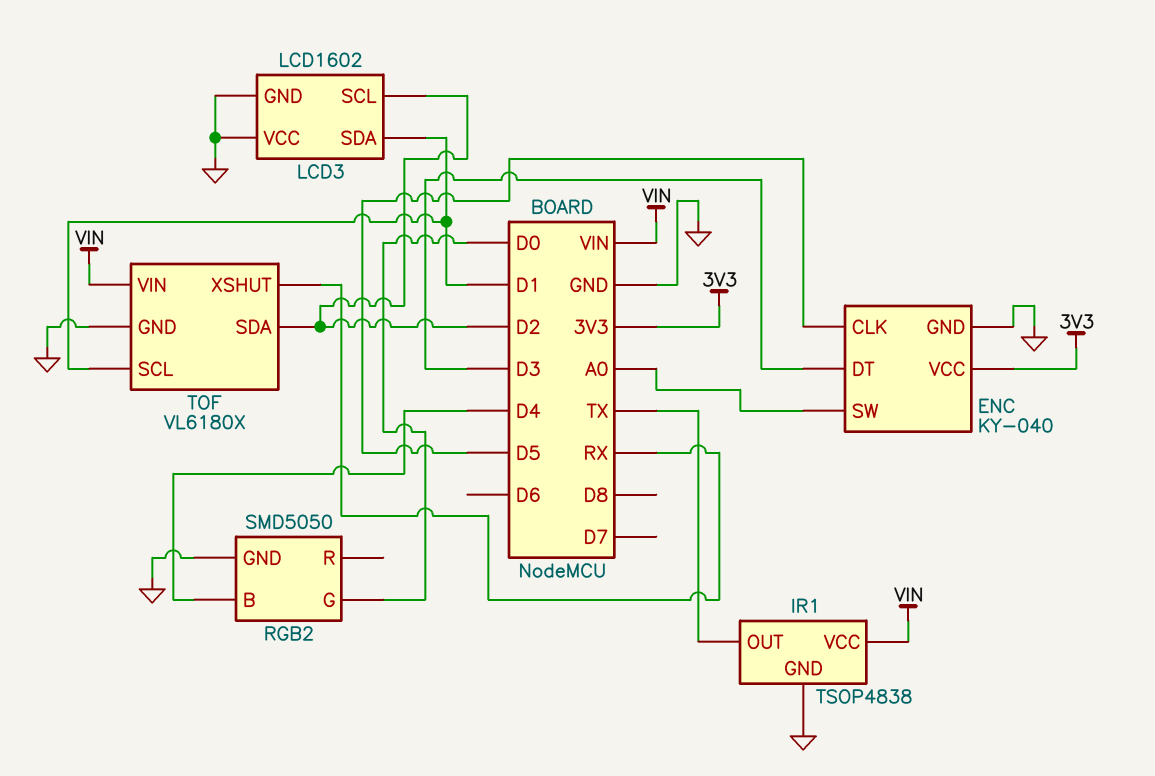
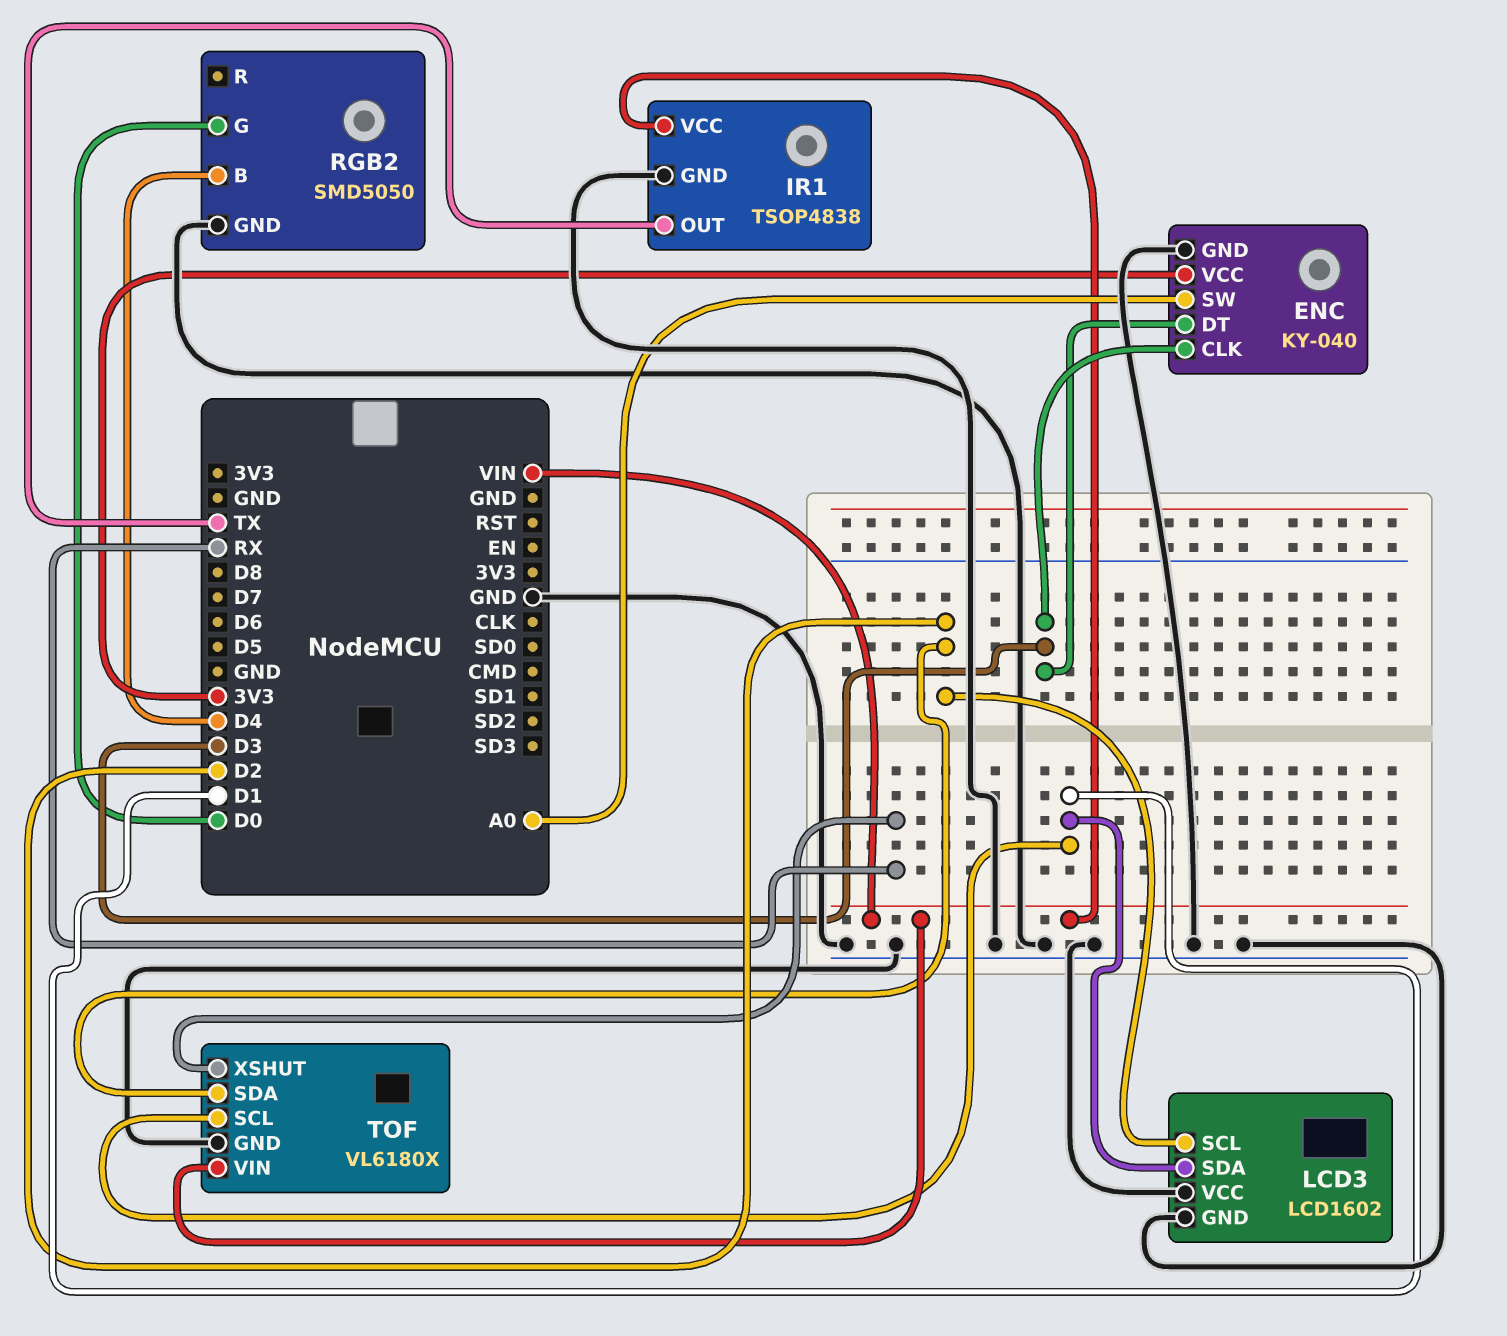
ENC pin CLK: D5 -> D3

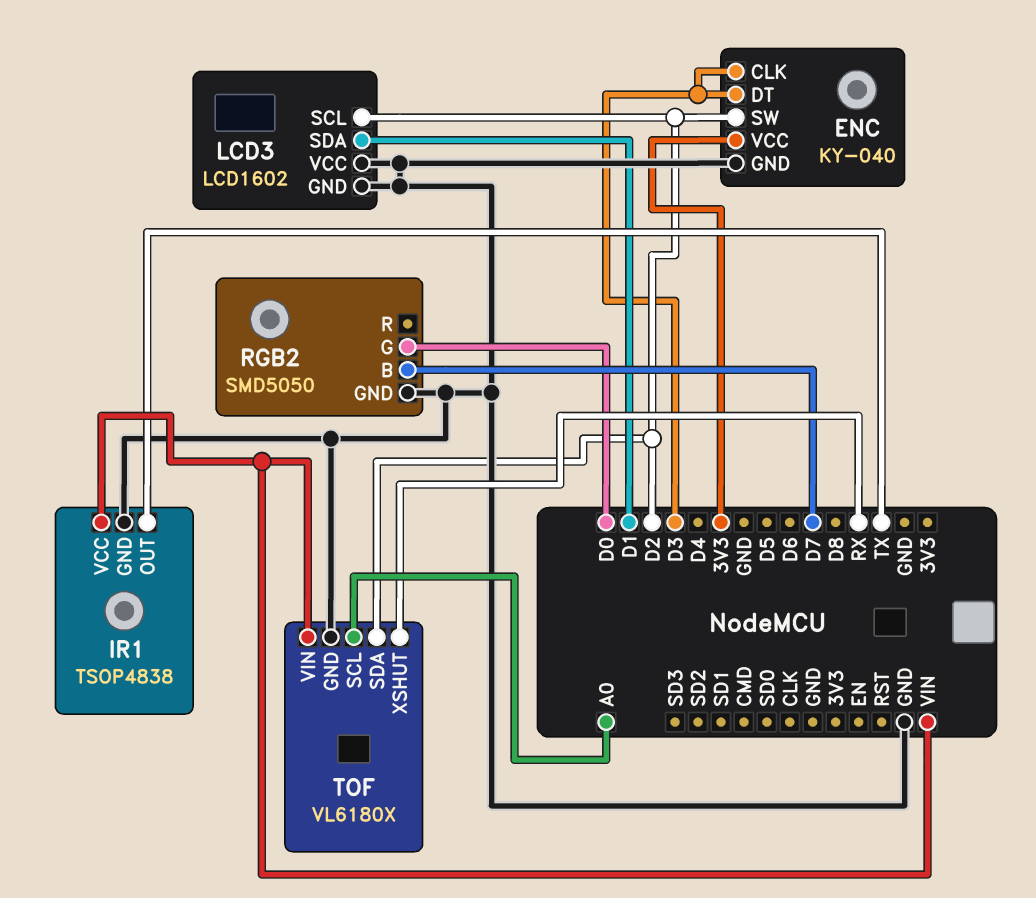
ENC pin SW: A0 -> D2
RGB2 pin B: D4 -> D7
TOF pin SCL: D1 -> A0

